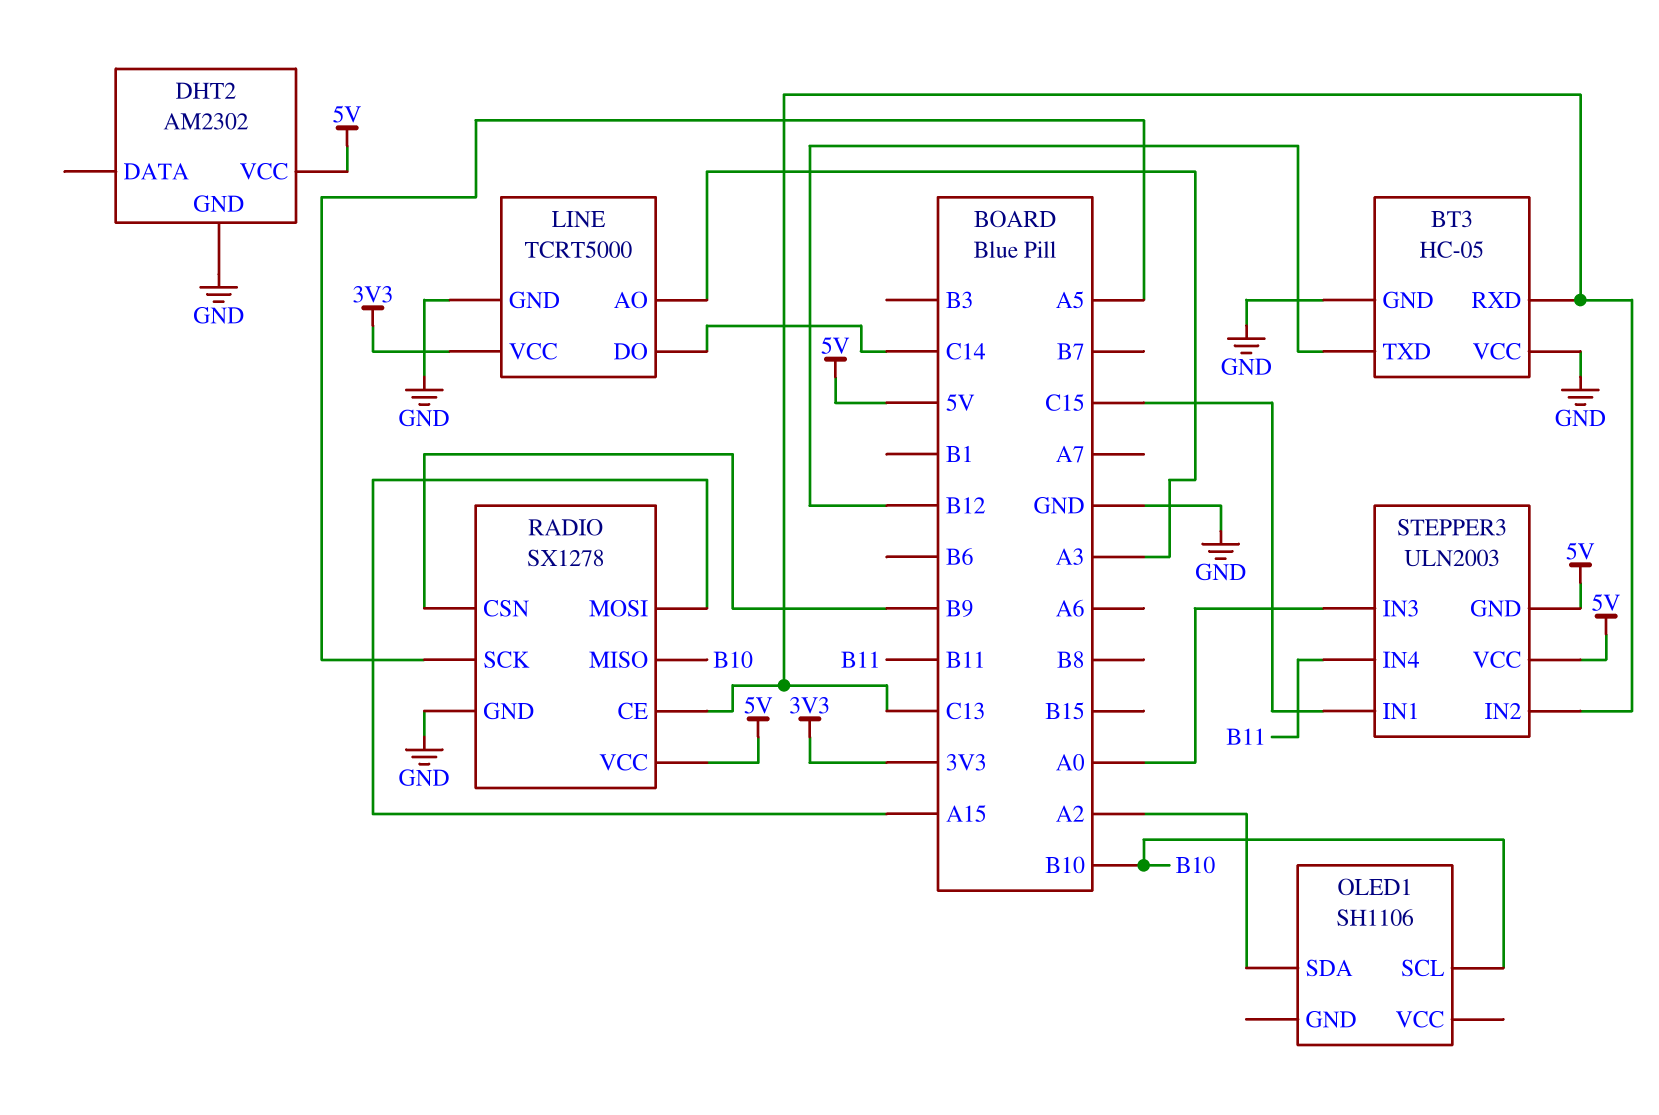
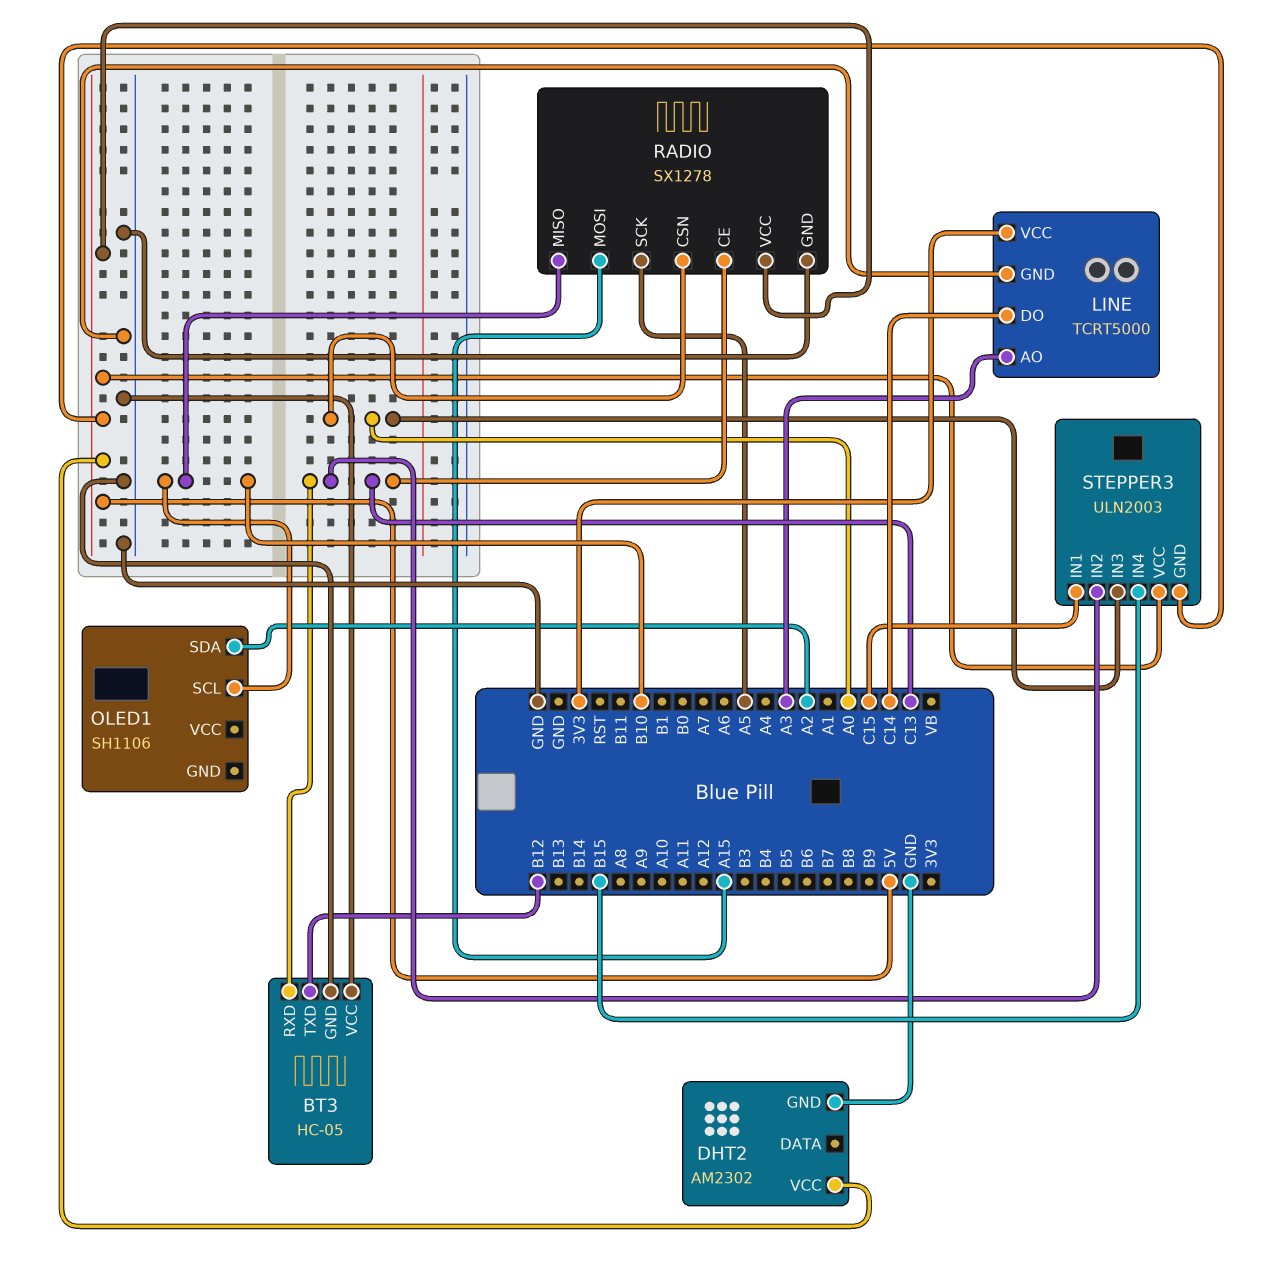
RADIO pin CSN: B9 -> A0
STEPPER3 pin IN4: B11 -> B15

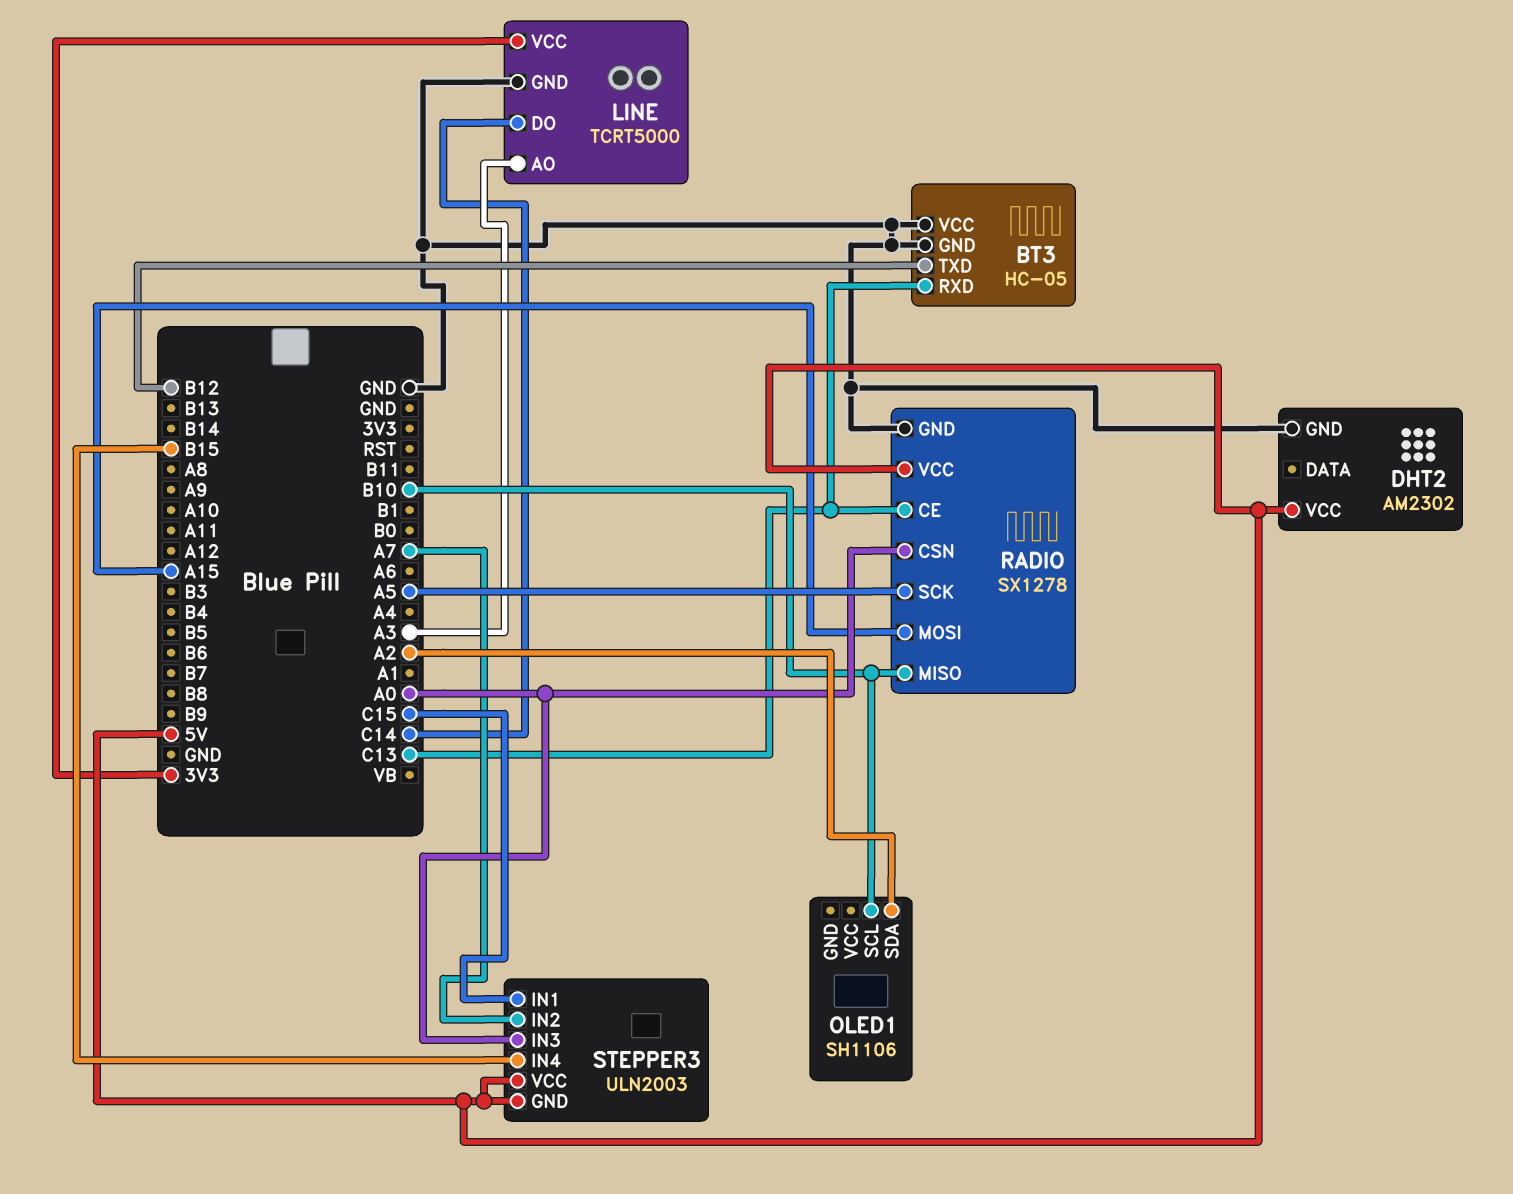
STEPPER3 pin IN2: C13 -> A7

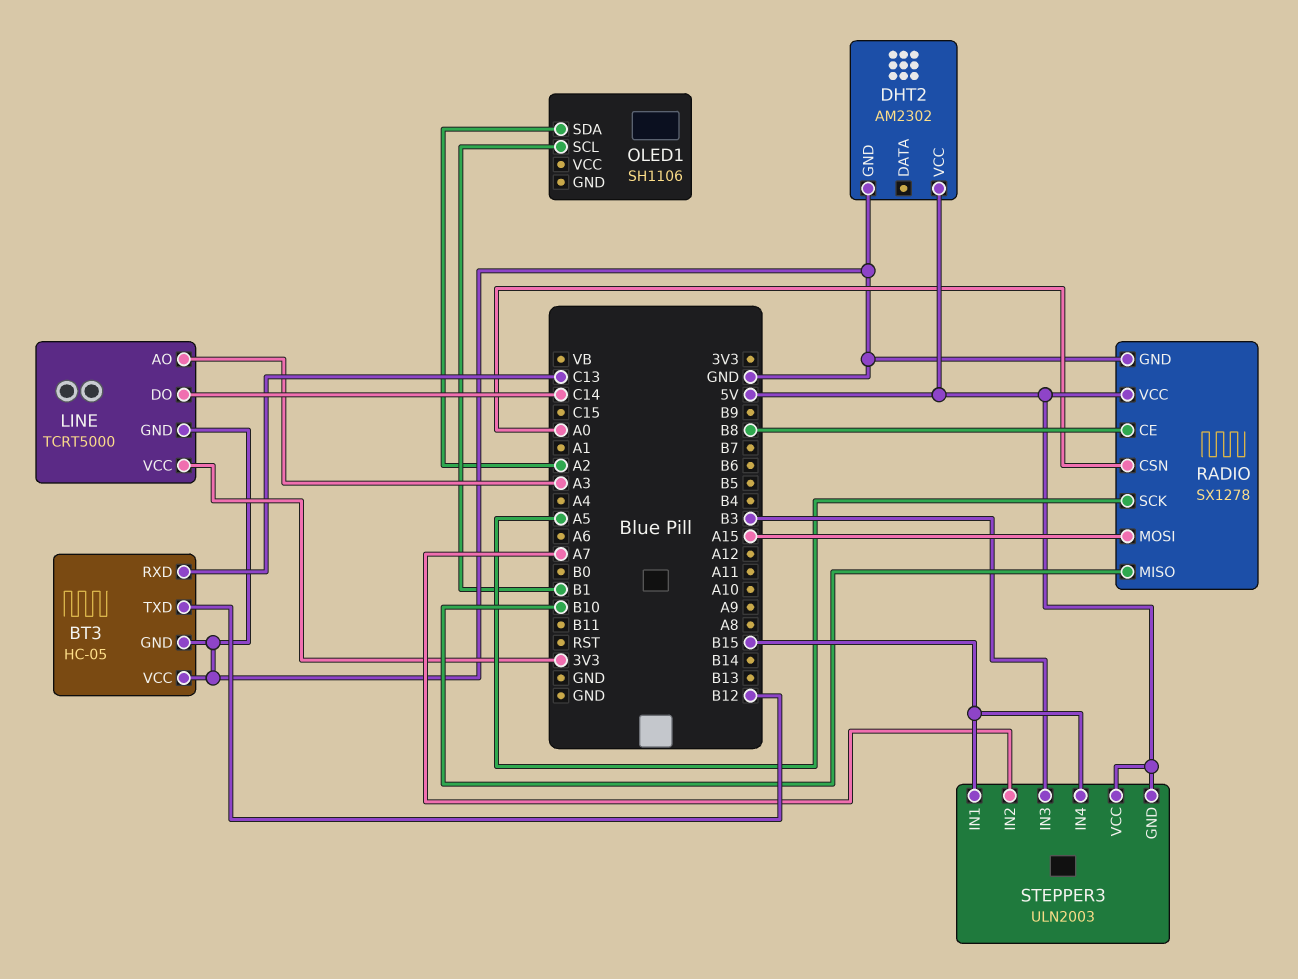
OLED1 pin SCL: B10 -> B1
RADIO pin CE: C13 -> B8
STEPPER3 pin IN1: C15 -> B15
STEPPER3 pin IN3: A0 -> B3

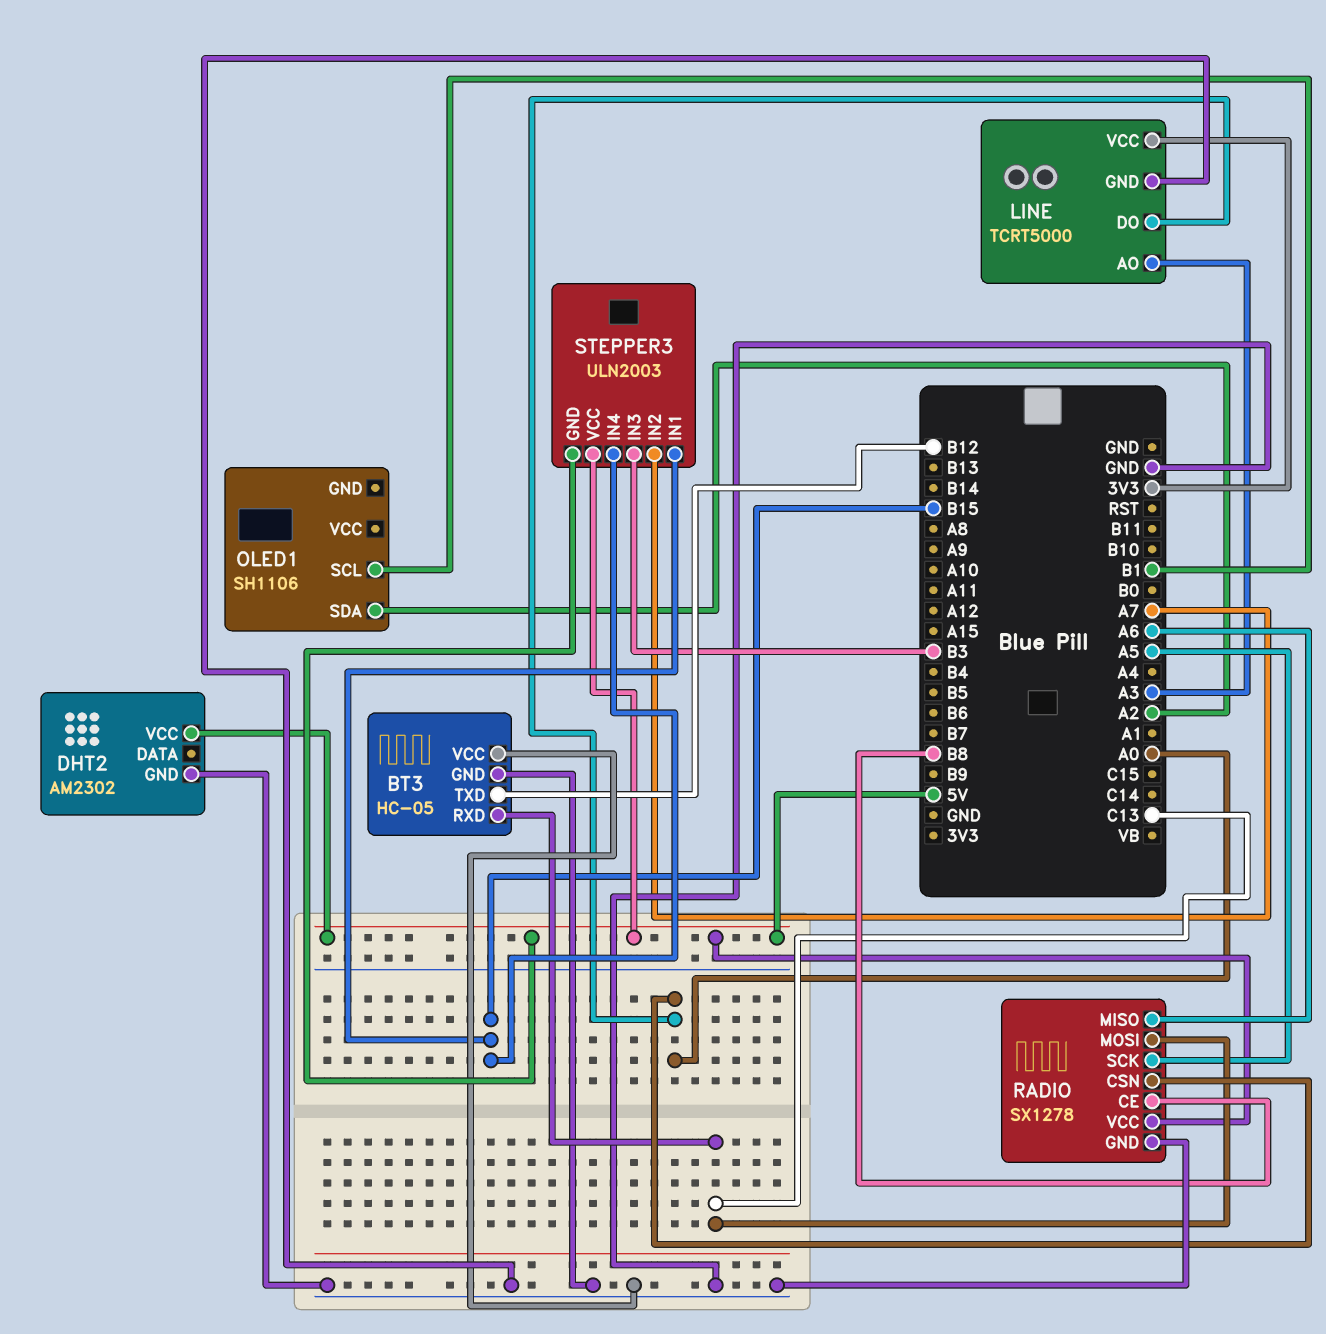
LINE pin DO: C14 -> A0
RADIO pin MISO: B10 -> A6
RADIO pin MOSI: A15 -> C13

